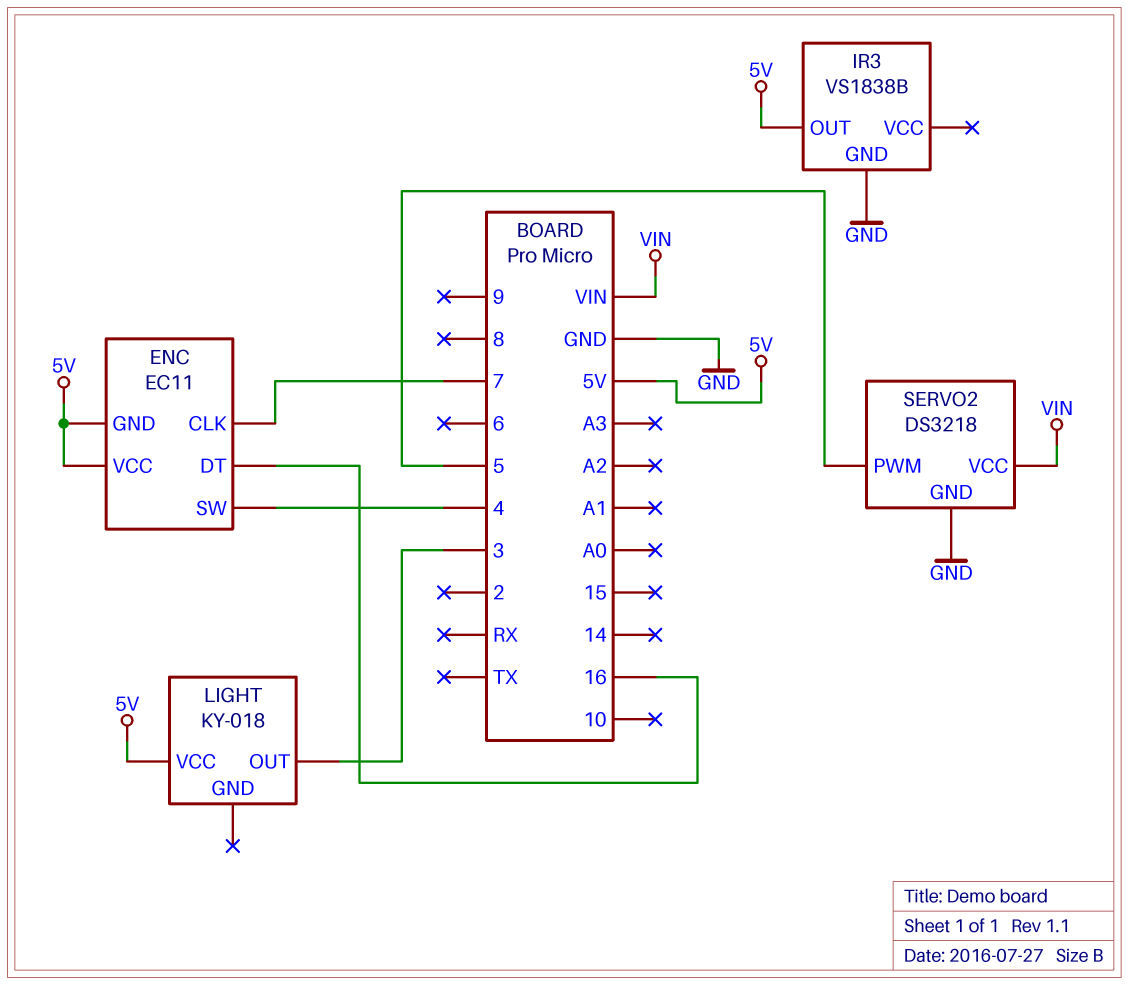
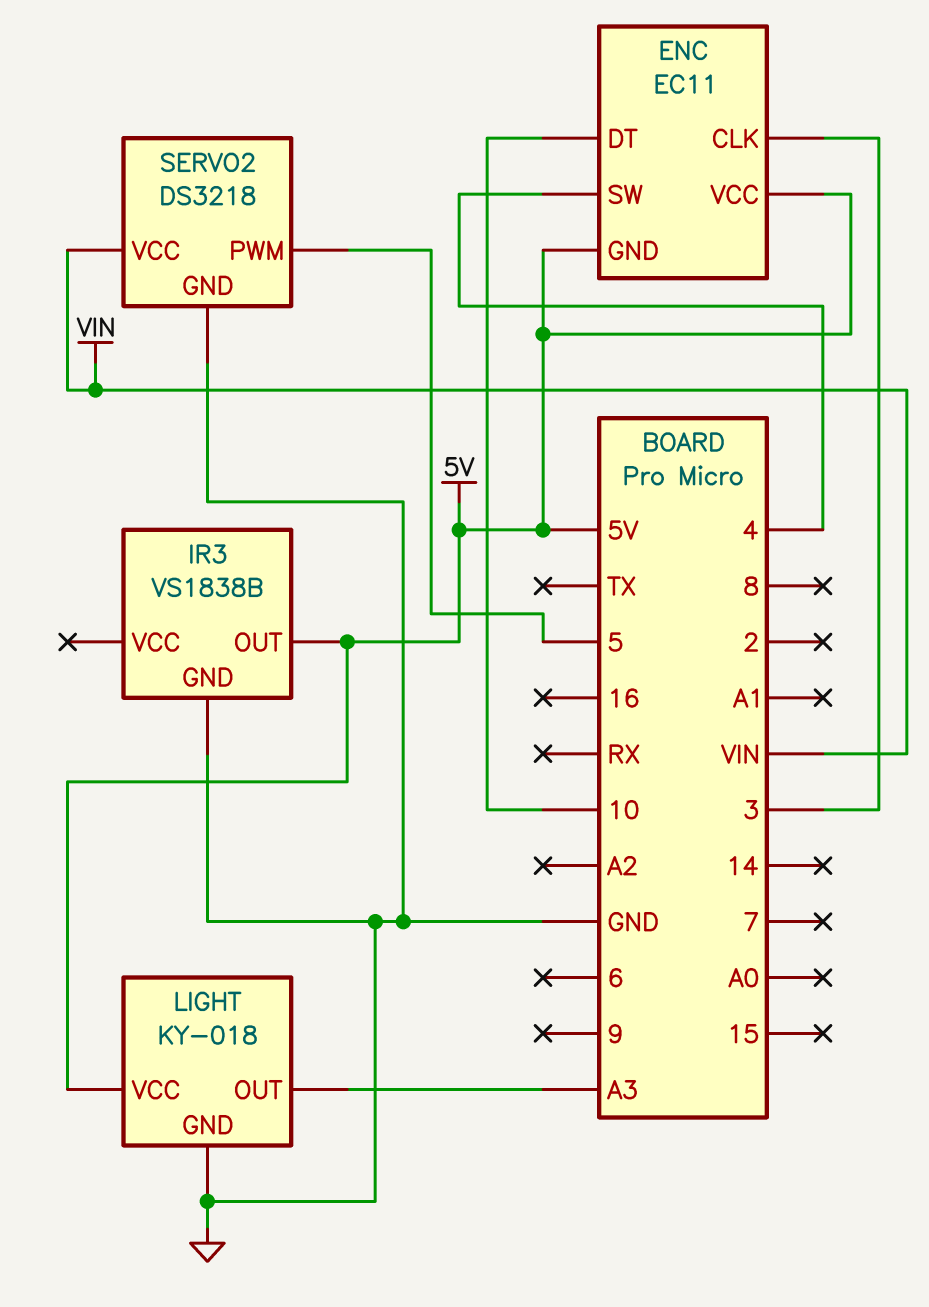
ENC pin CLK: 7 -> 3
ENC pin DT: 16 -> 10
LIGHT pin GND: none -> GND
LIGHT pin OUT: 3 -> A3

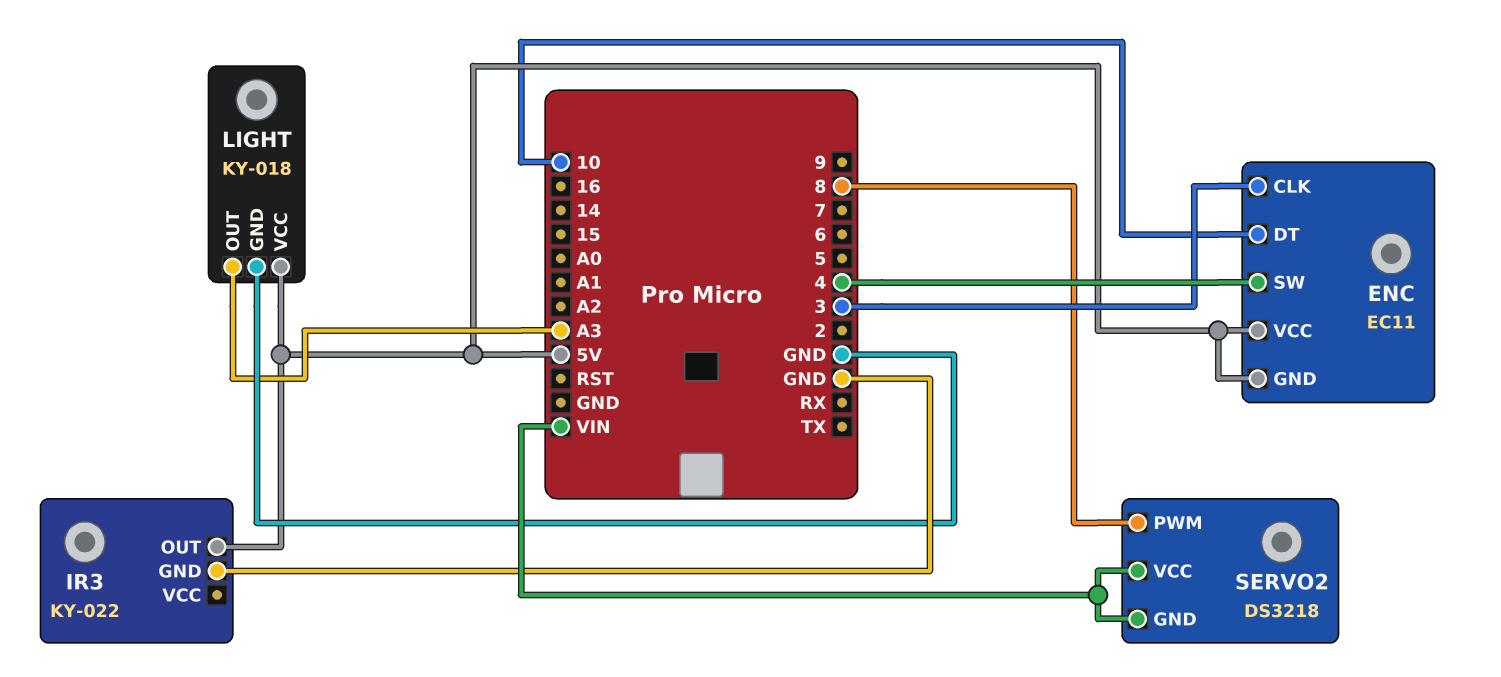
IR3: VS1838B -> KY-022
SERVO2 pin GND: GND -> VIN
SERVO2 pin PWM: 5 -> 8

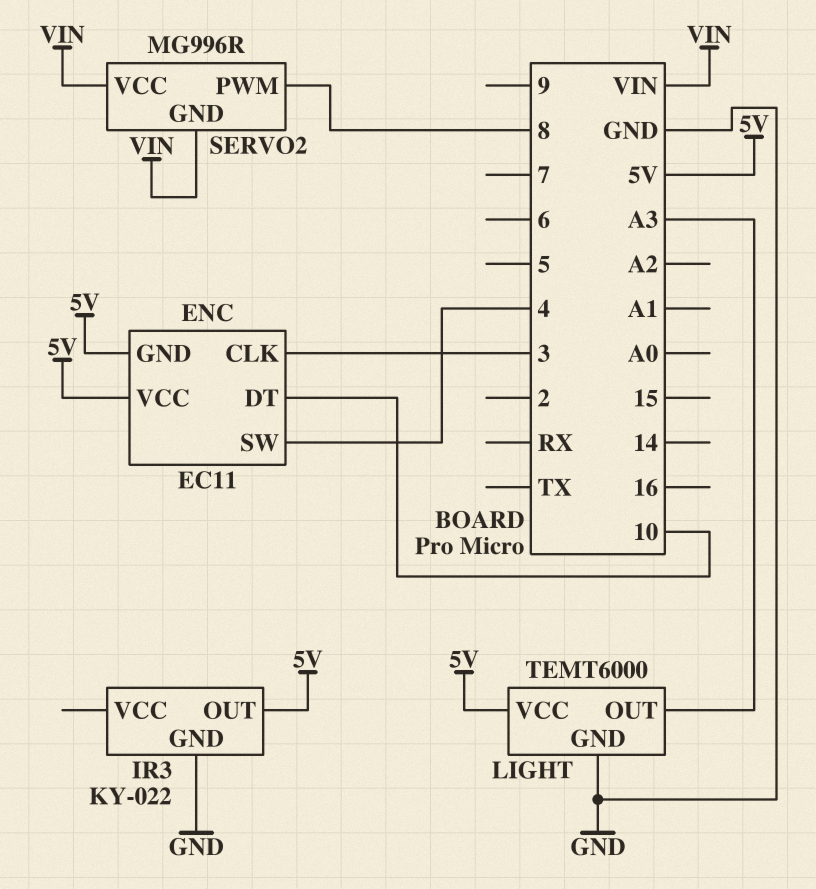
LIGHT: KY-018 -> TEMT6000
SERVO2: DS3218 -> MG996R

